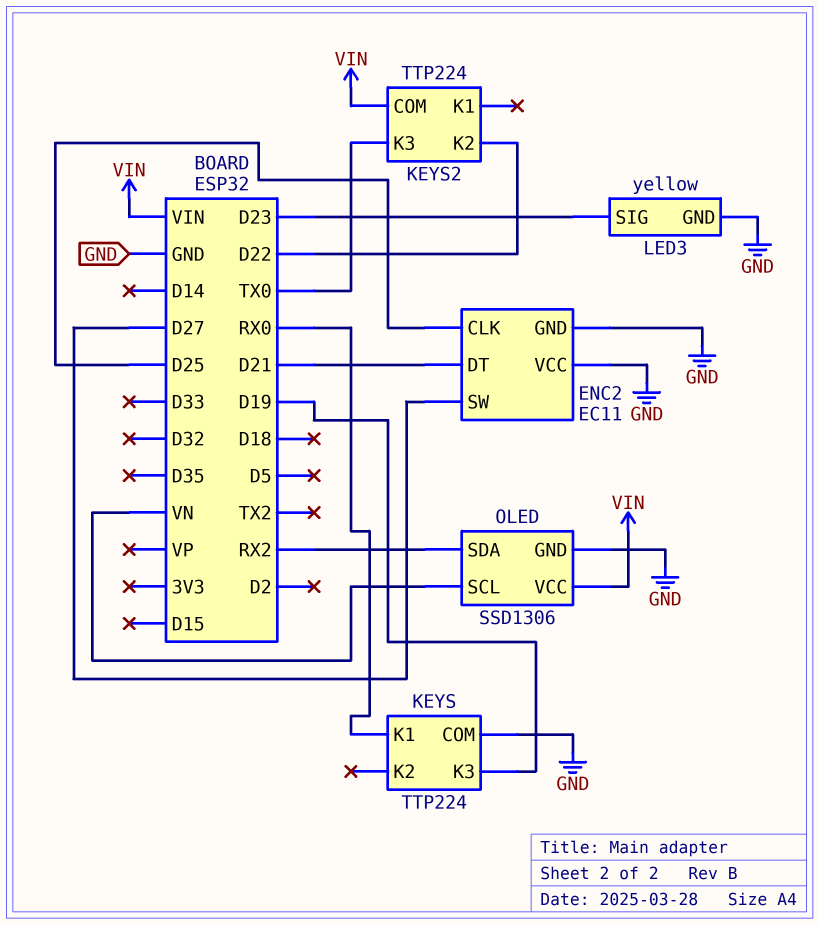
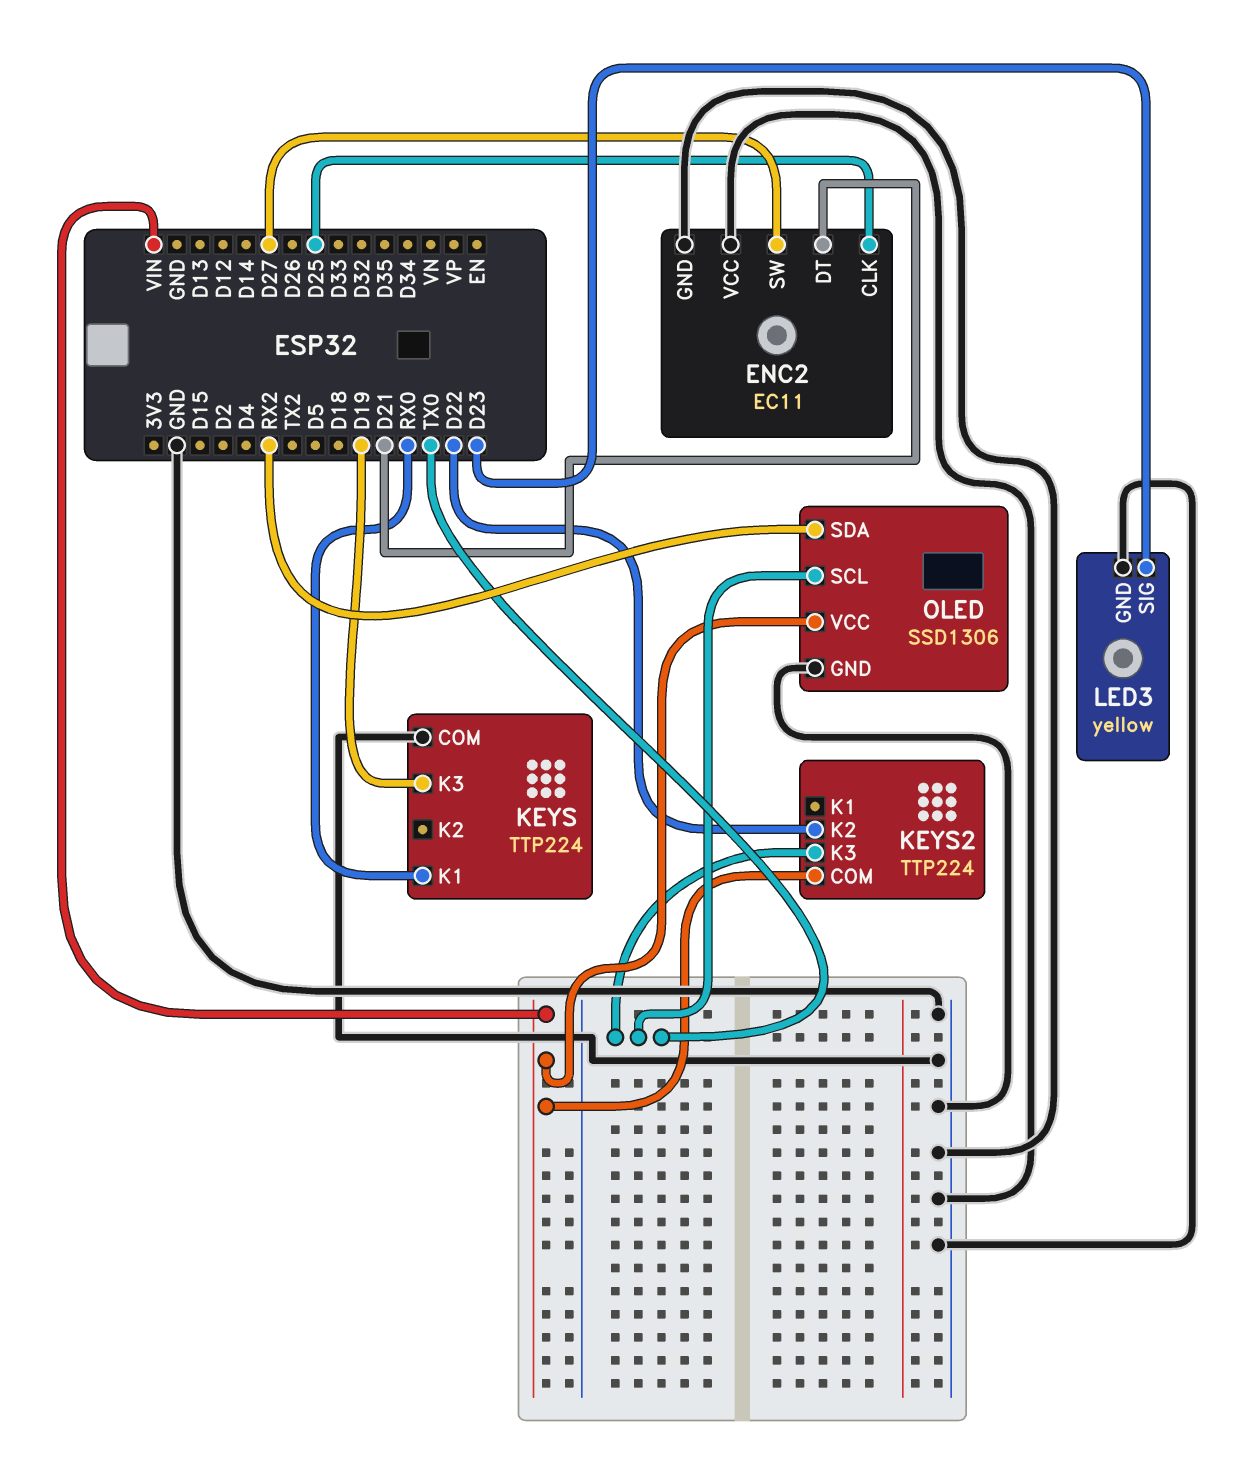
OLED pin SCL: VN -> TX0

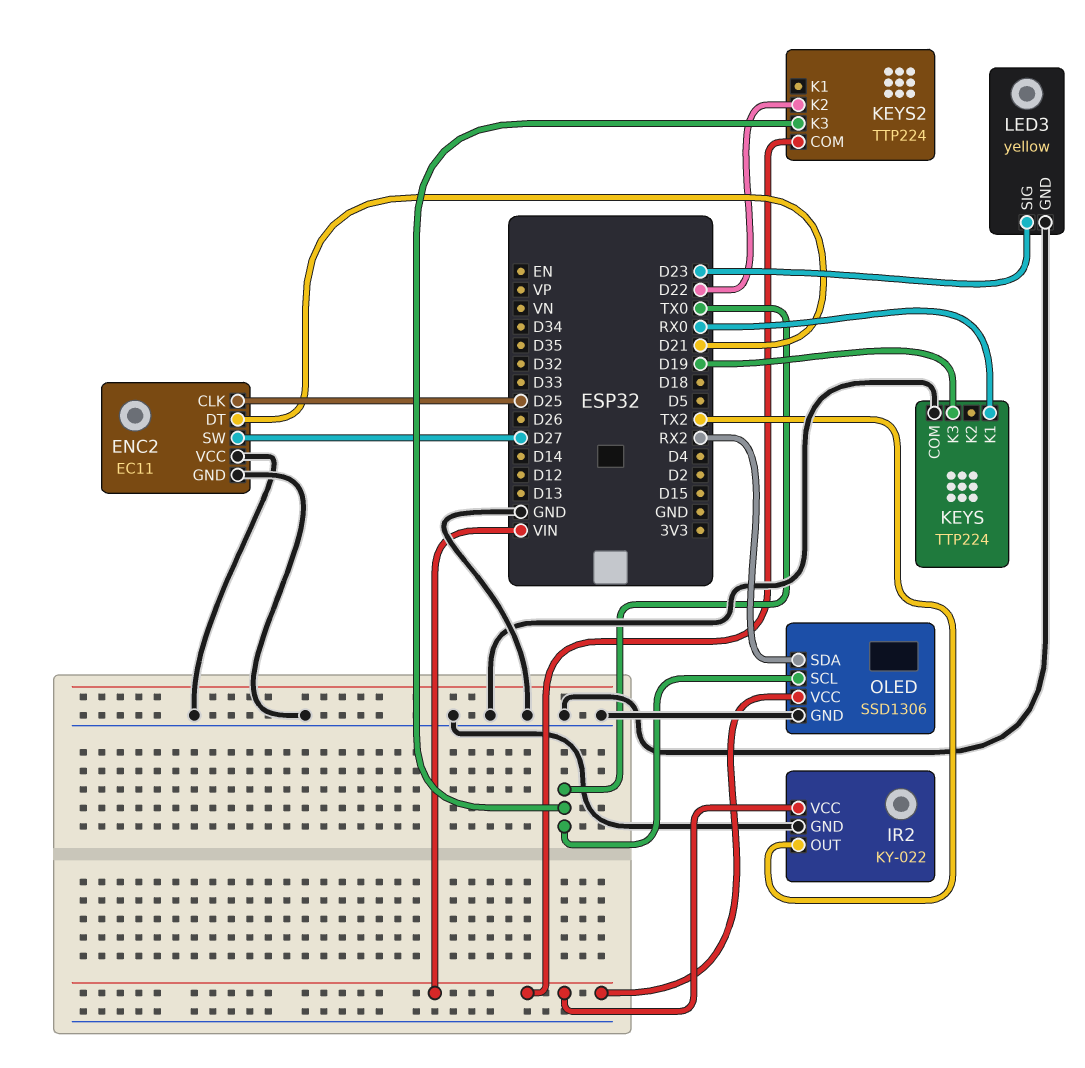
IR2: none -> KY-022
IR2 pin GND: none -> GND
IR2 pin OUT: none -> TX2
IR2 pin VCC: none -> VIN

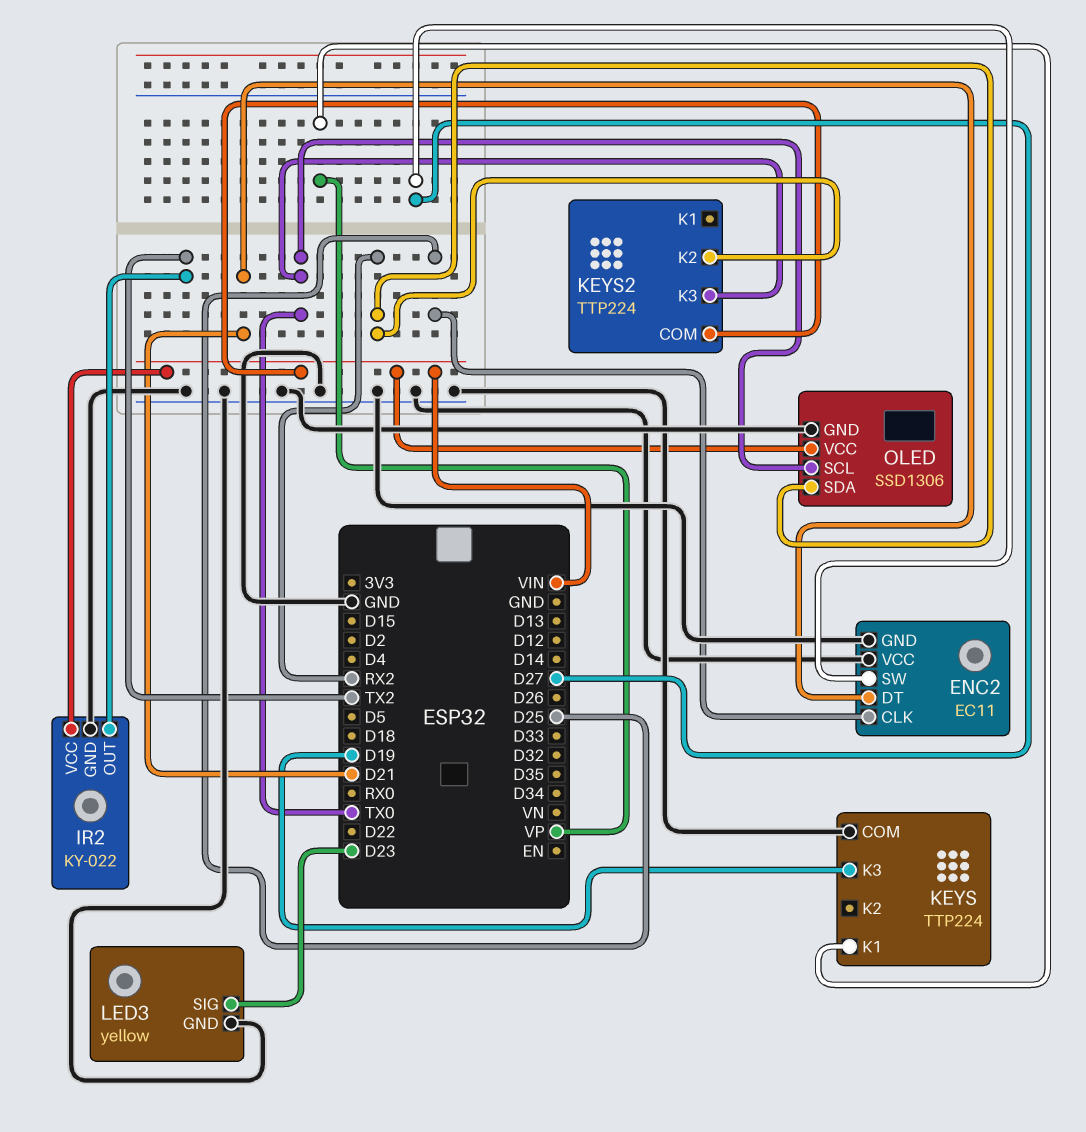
KEYS pin K1: RX0 -> VP
KEYS2 pin K2: D22 -> RX2

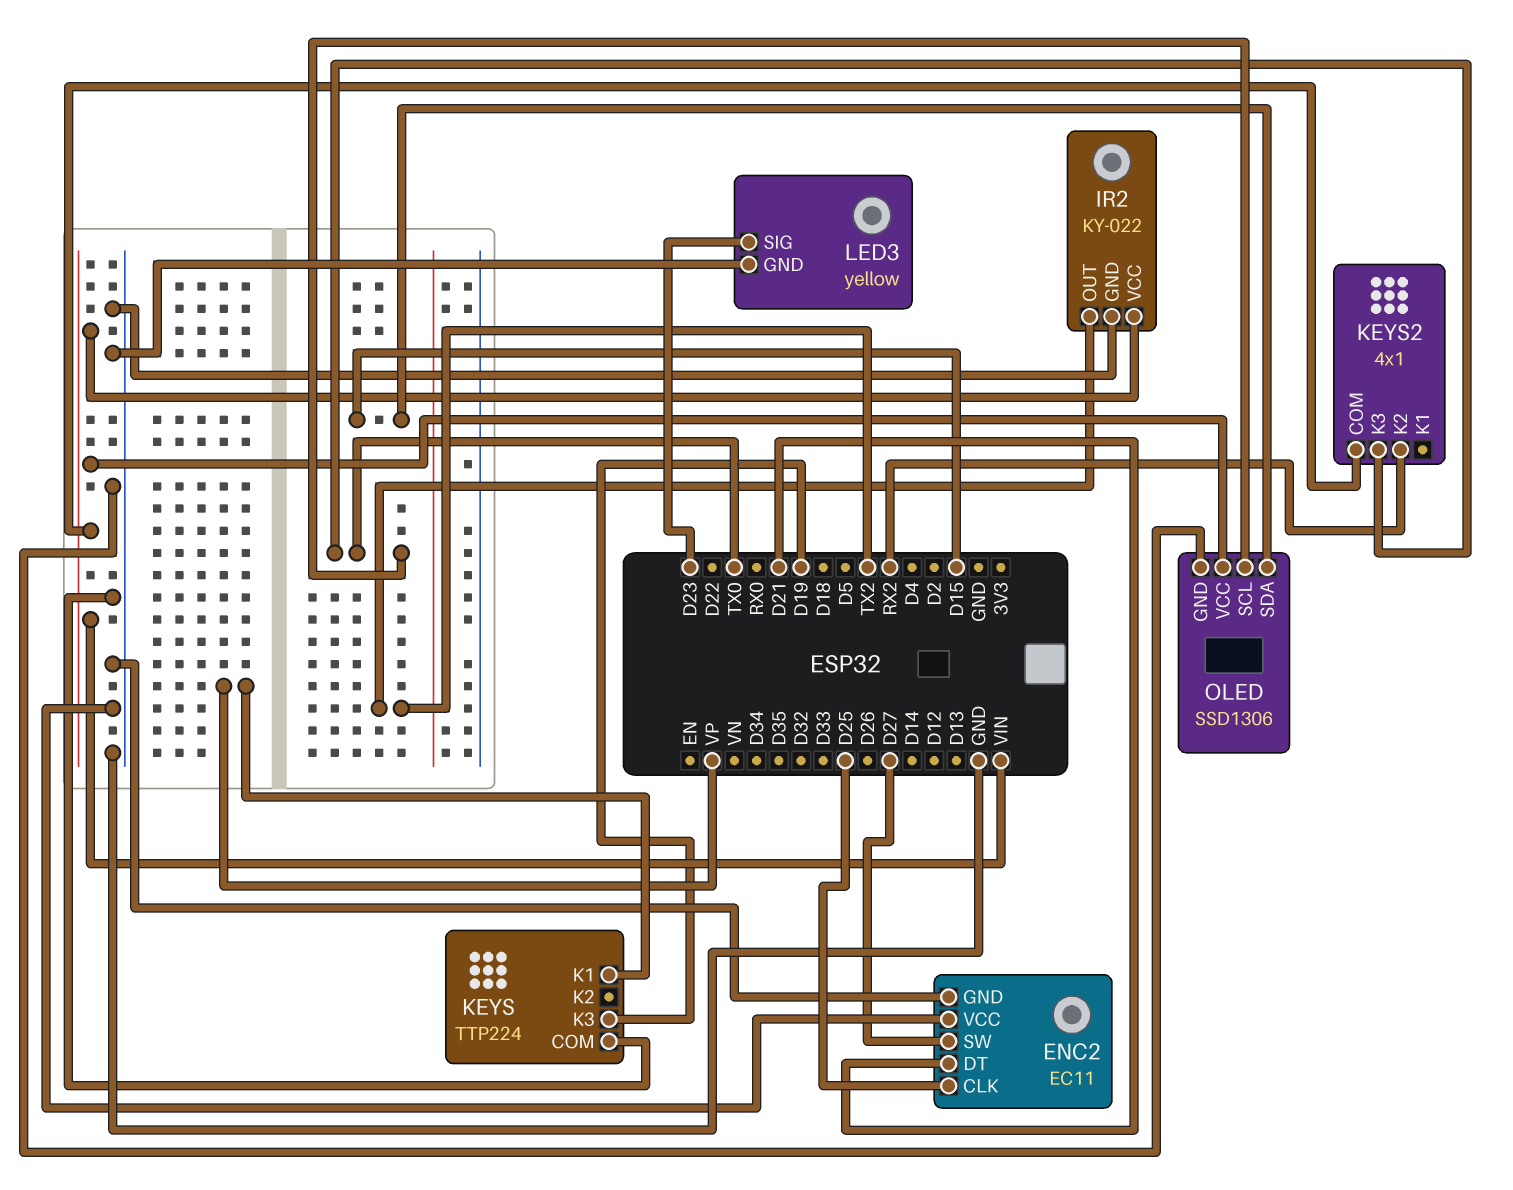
KEYS2: TTP224 -> 4x1
OLED pin SDA: RX2 -> D15

